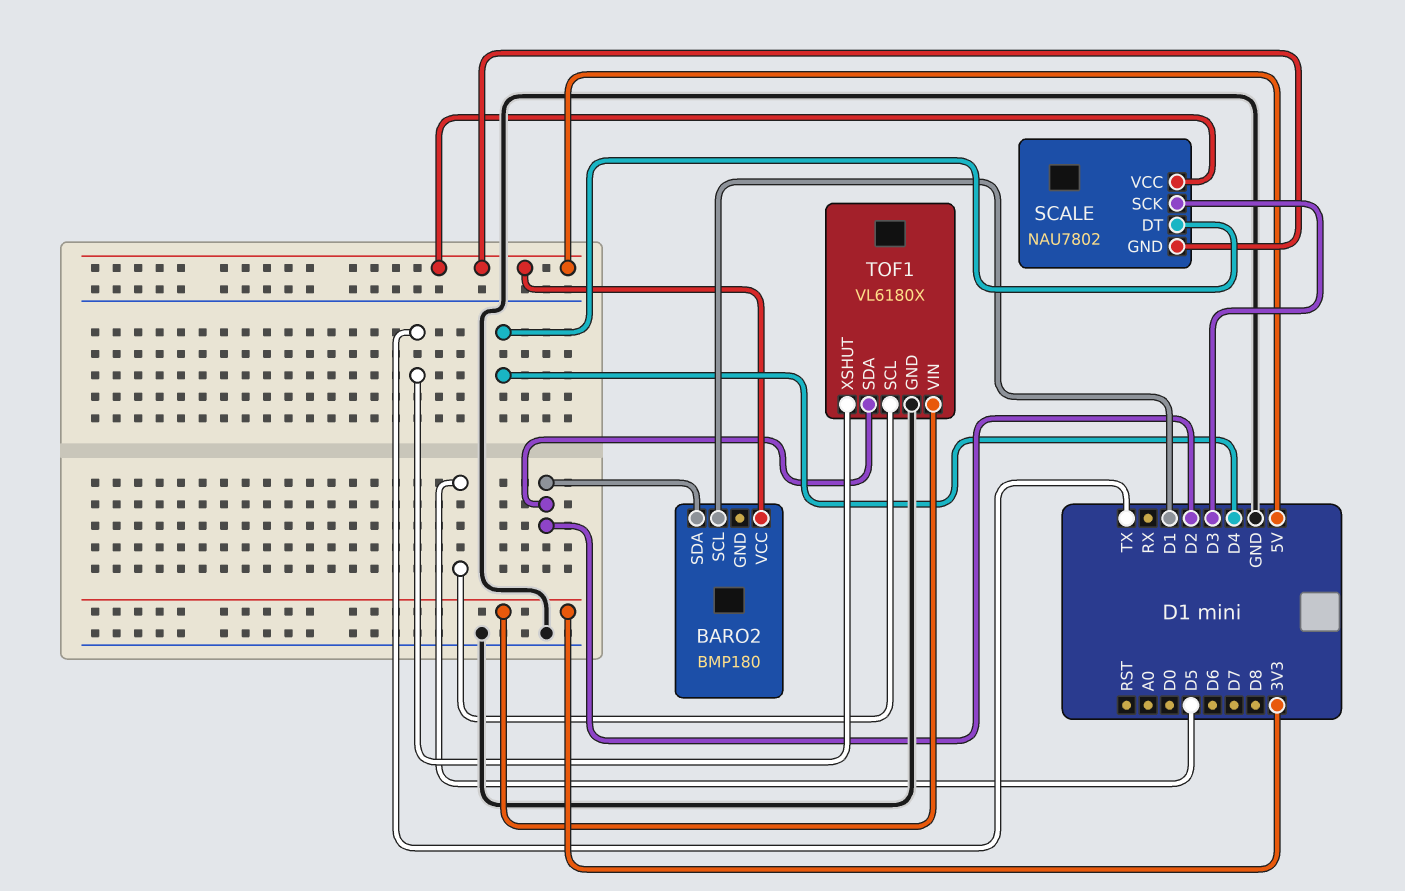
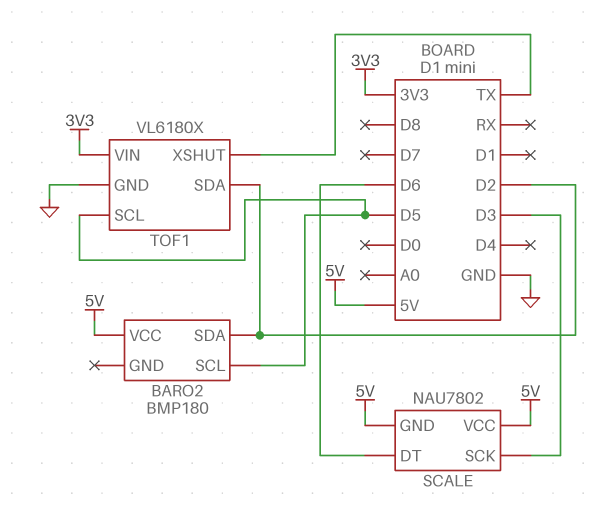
BARO2 pin SCL: D1 -> D5
SCALE pin DT: D4 -> D6

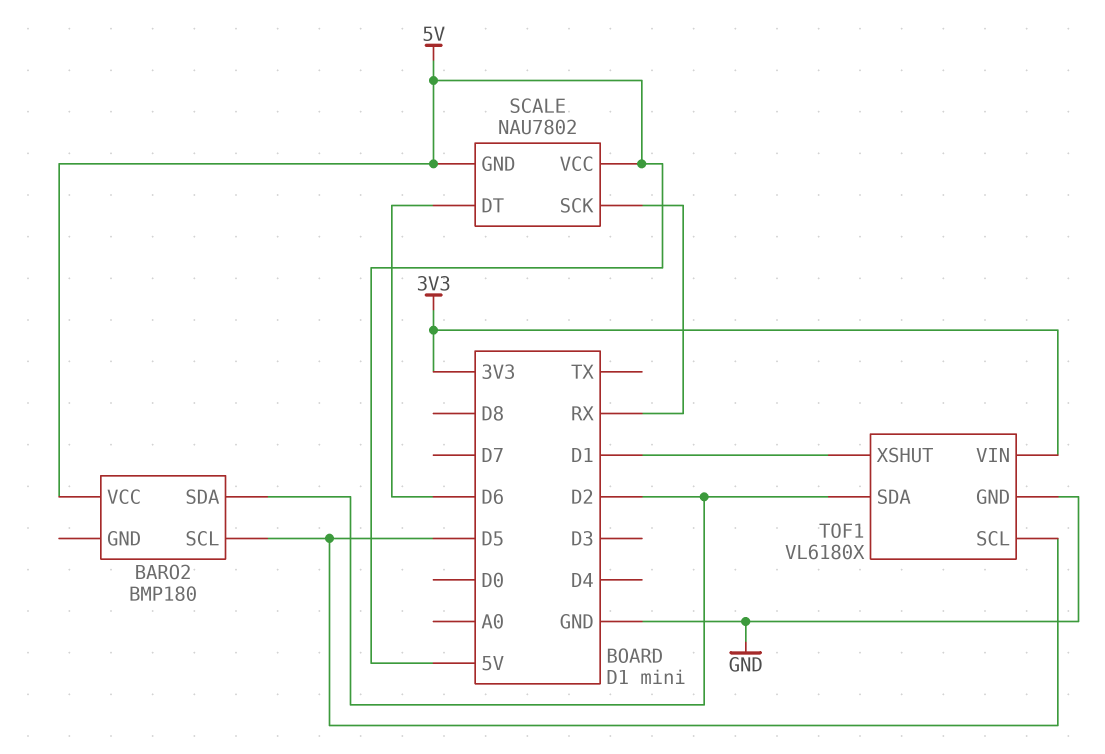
SCALE pin SCK: D3 -> RX
TOF1 pin XSHUT: TX -> D1

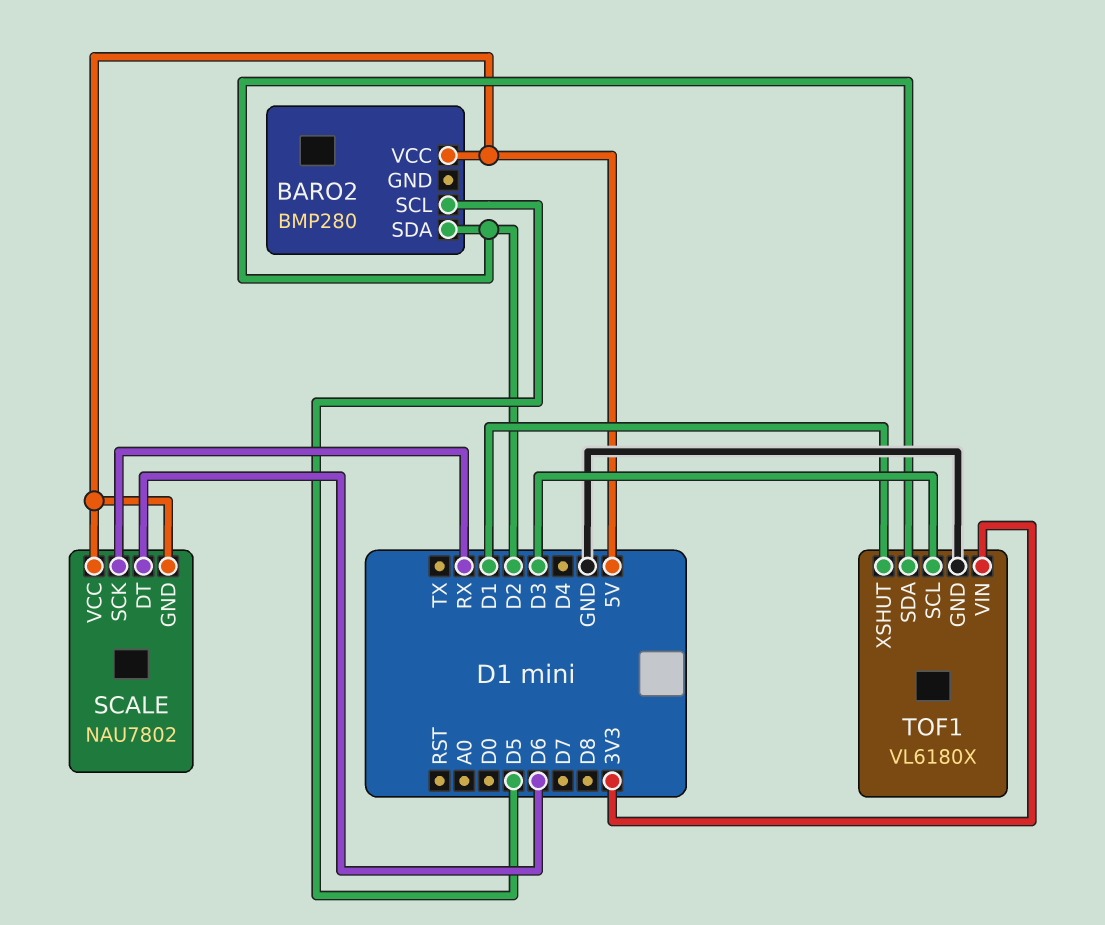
BARO2: BMP180 -> BMP280
TOF1 pin SCL: D5 -> D3

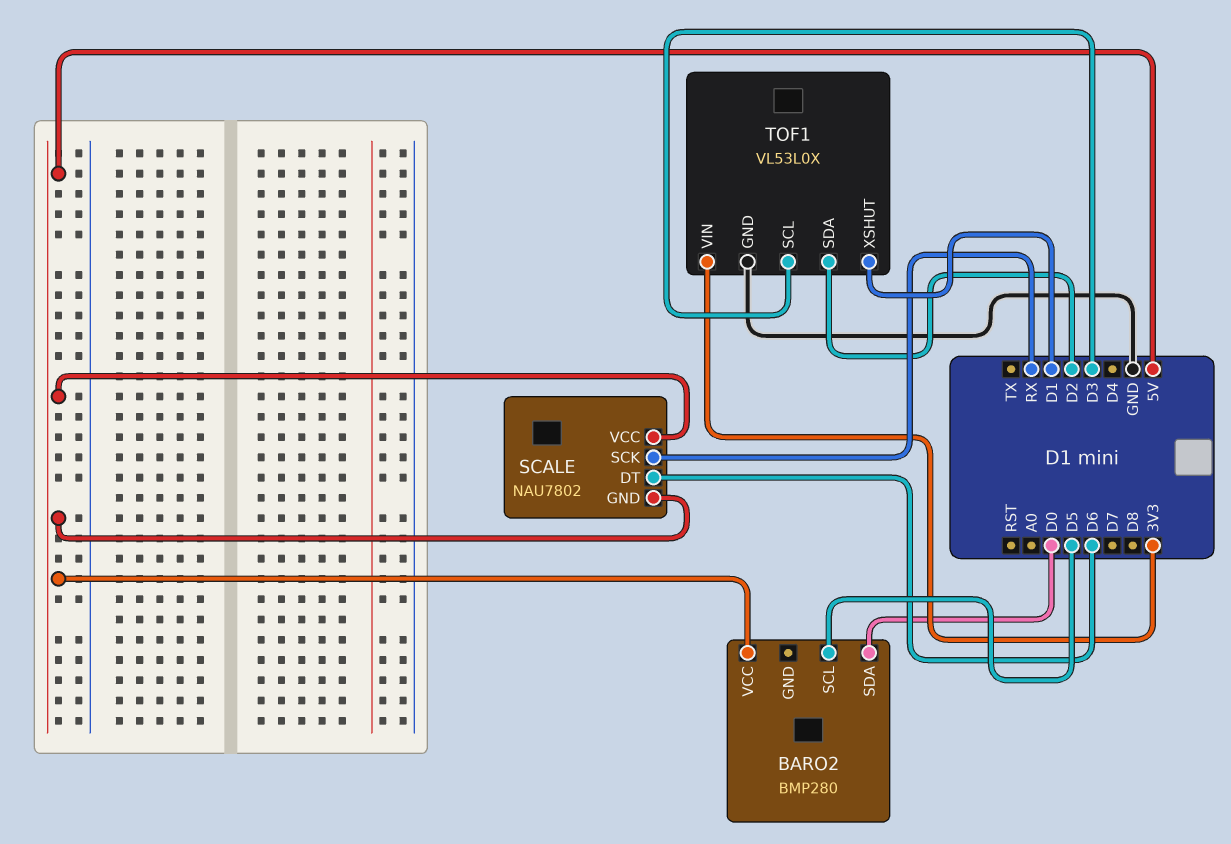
BARO2 pin SDA: D2 -> D0
TOF1: VL6180X -> VL53L0X

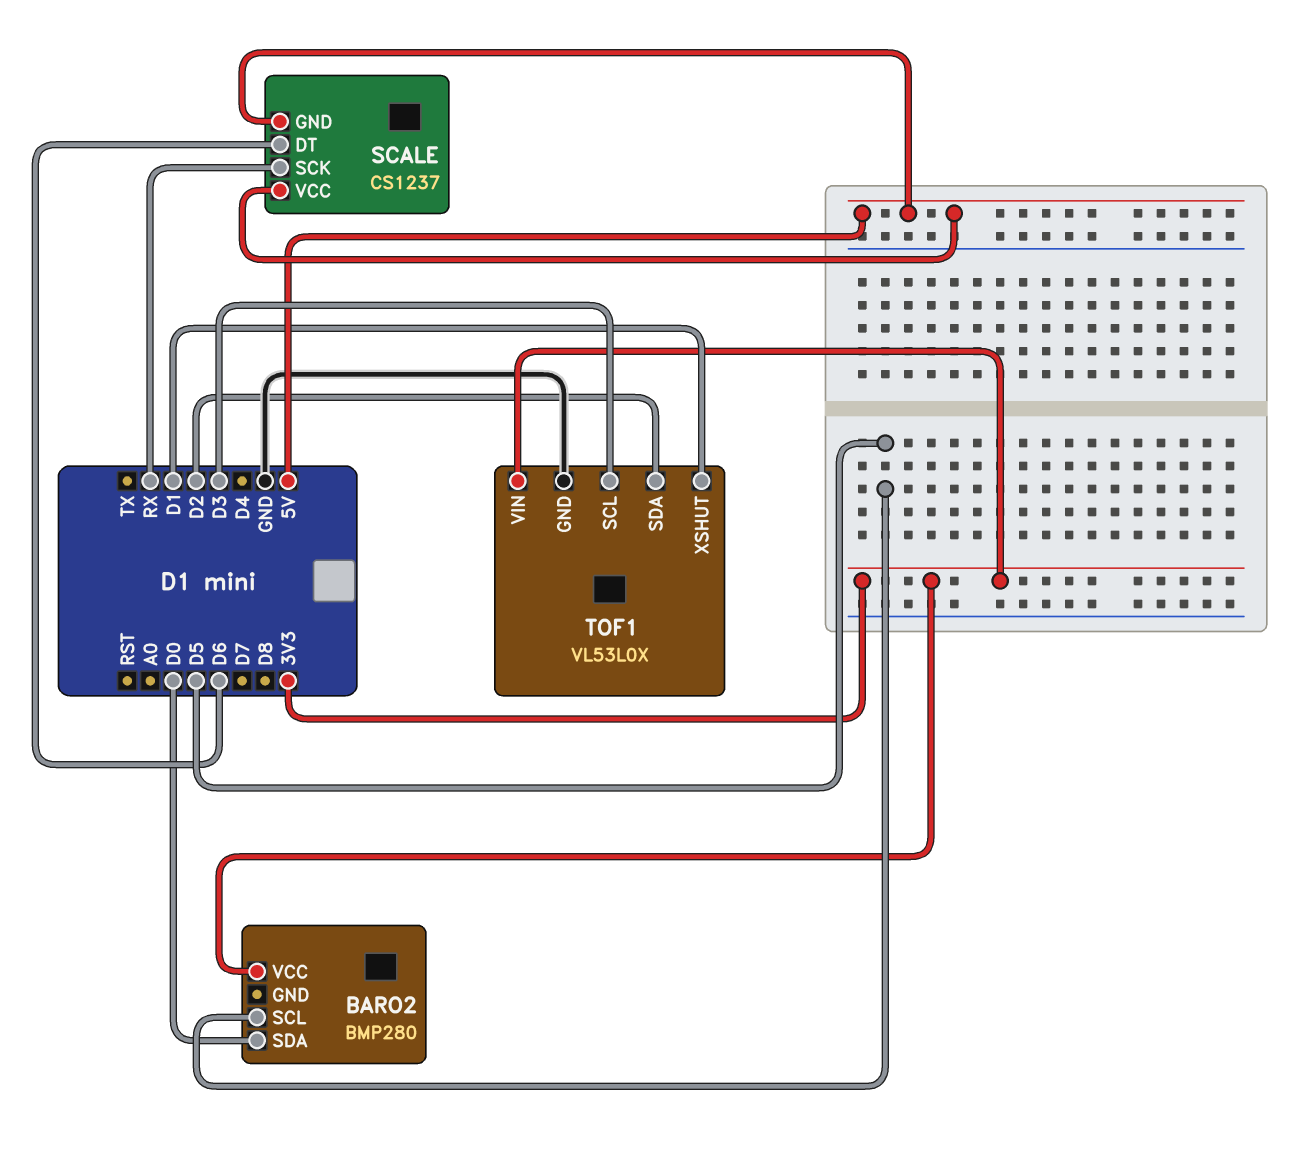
BARO2 pin VCC: 5V -> 3V3
SCALE: NAU7802 -> CS1237

